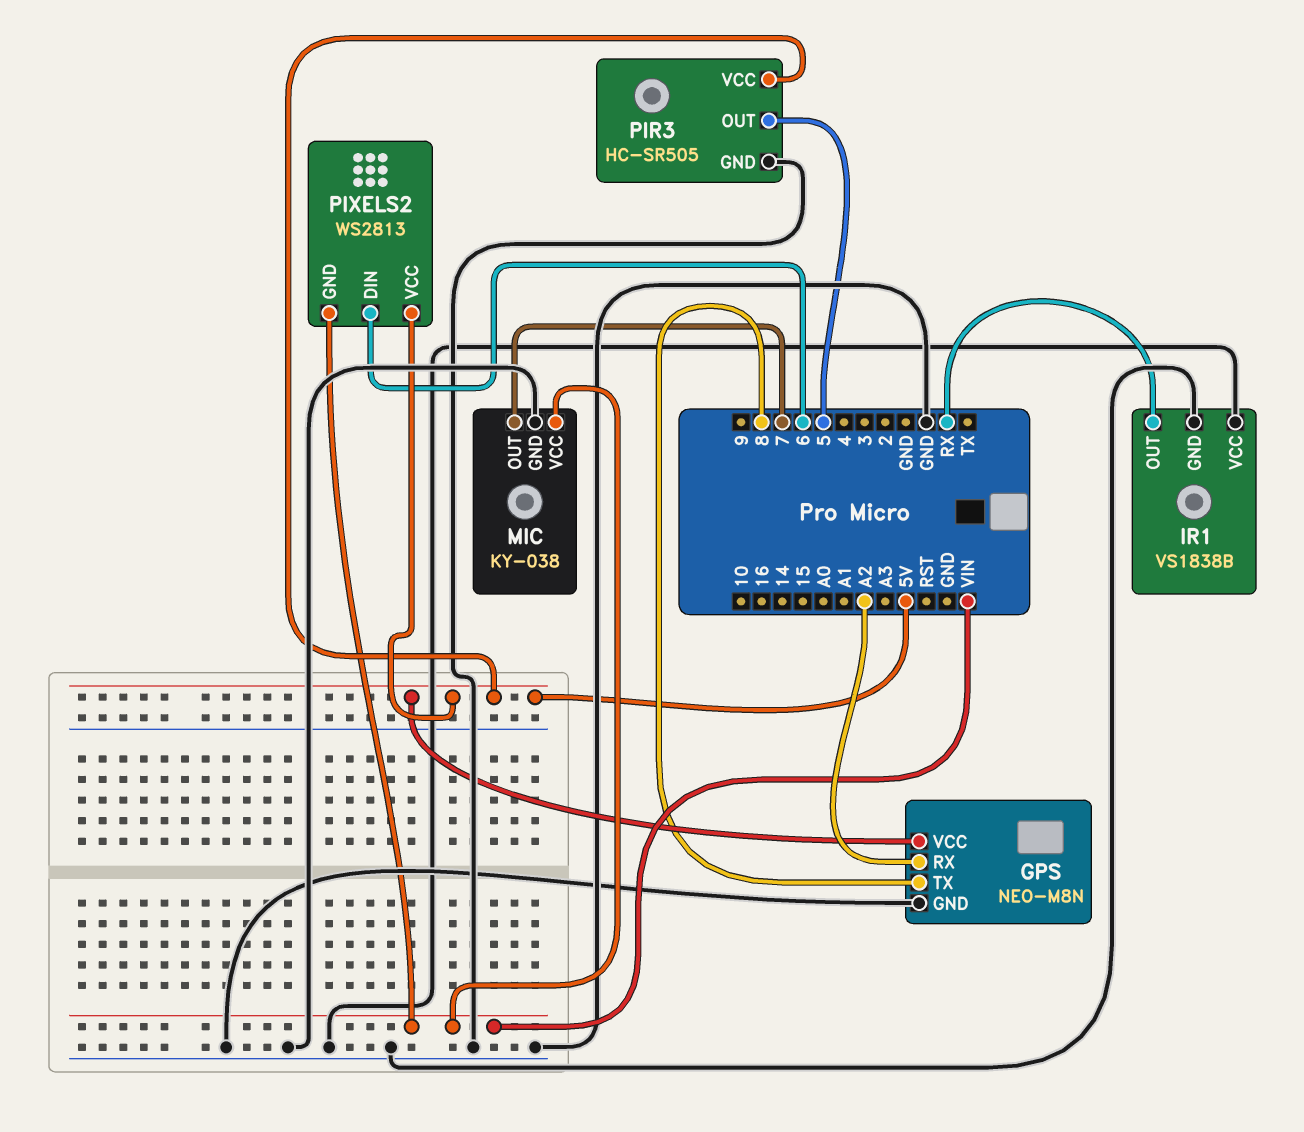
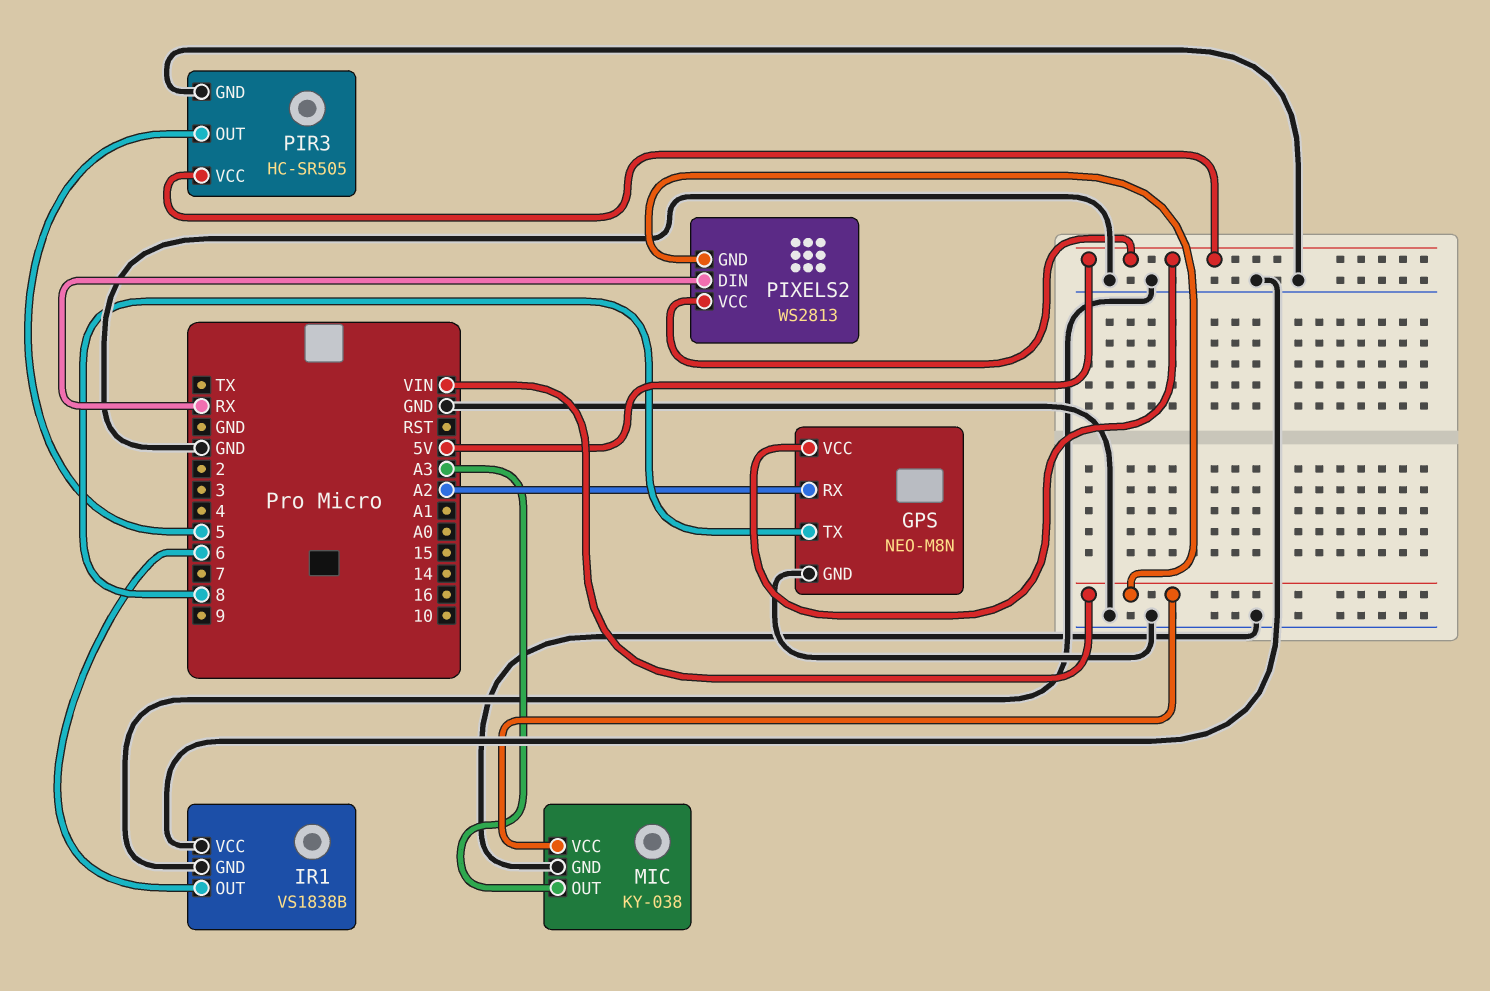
IR1 pin OUT: RX -> 6
MIC pin OUT: 7 -> A3
PIXELS2 pin DIN: 6 -> RX

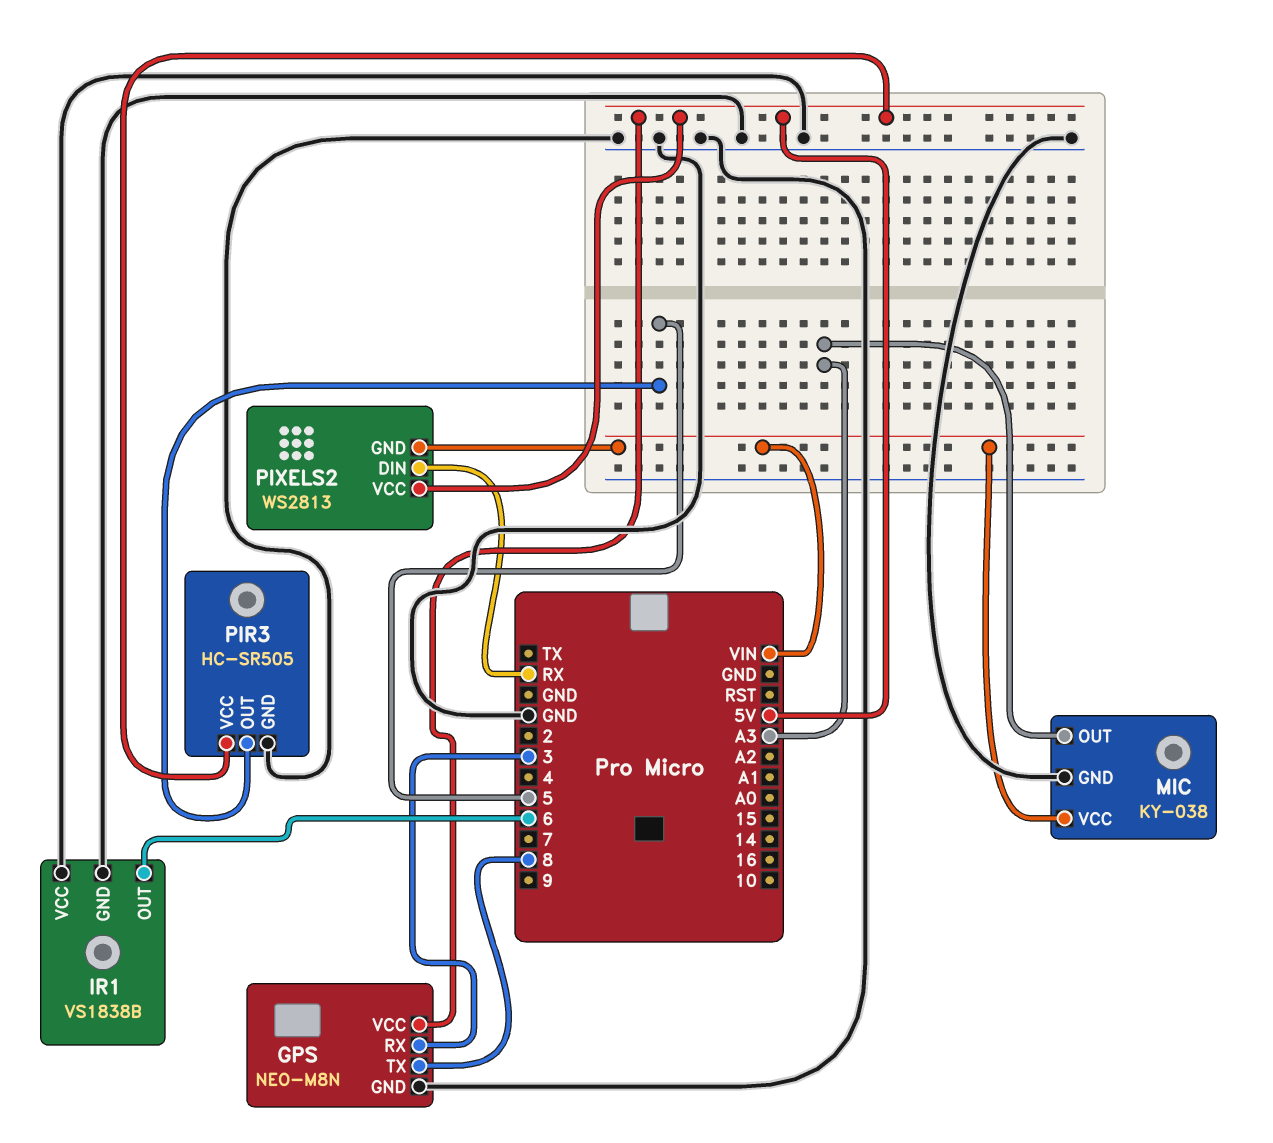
GPS pin RX: A2 -> 3

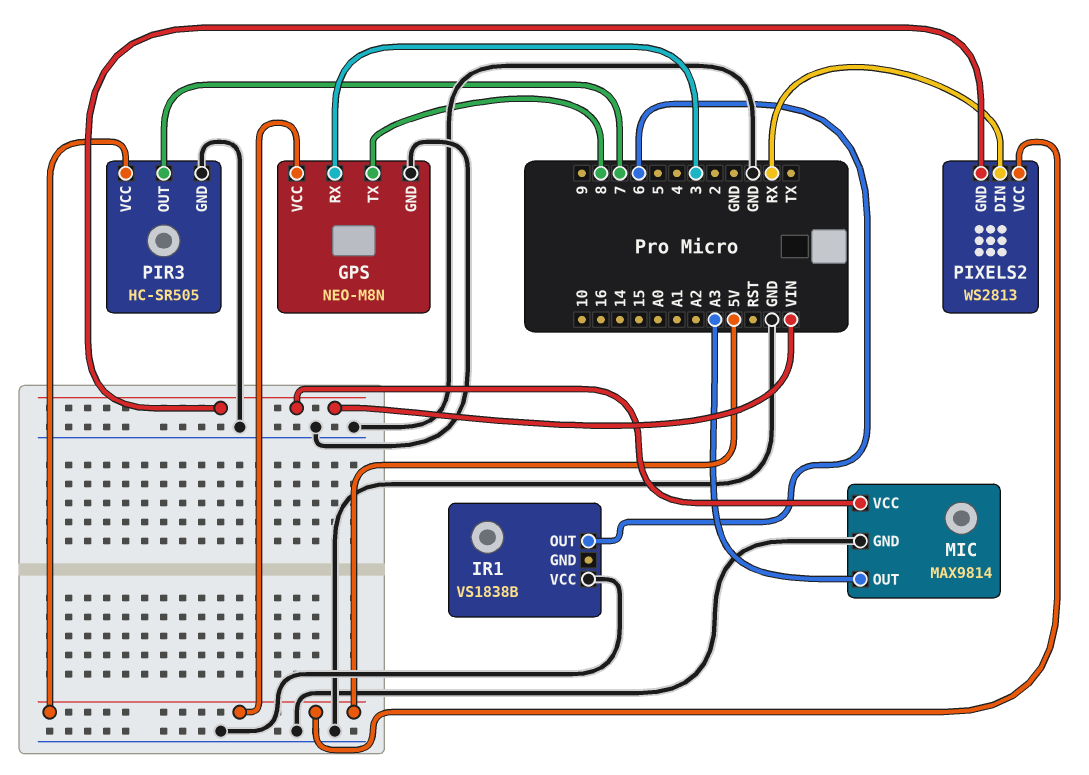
IR1 pin GND: GND -> none
MIC: KY-038 -> MAX9814
PIR3 pin OUT: 5 -> 7

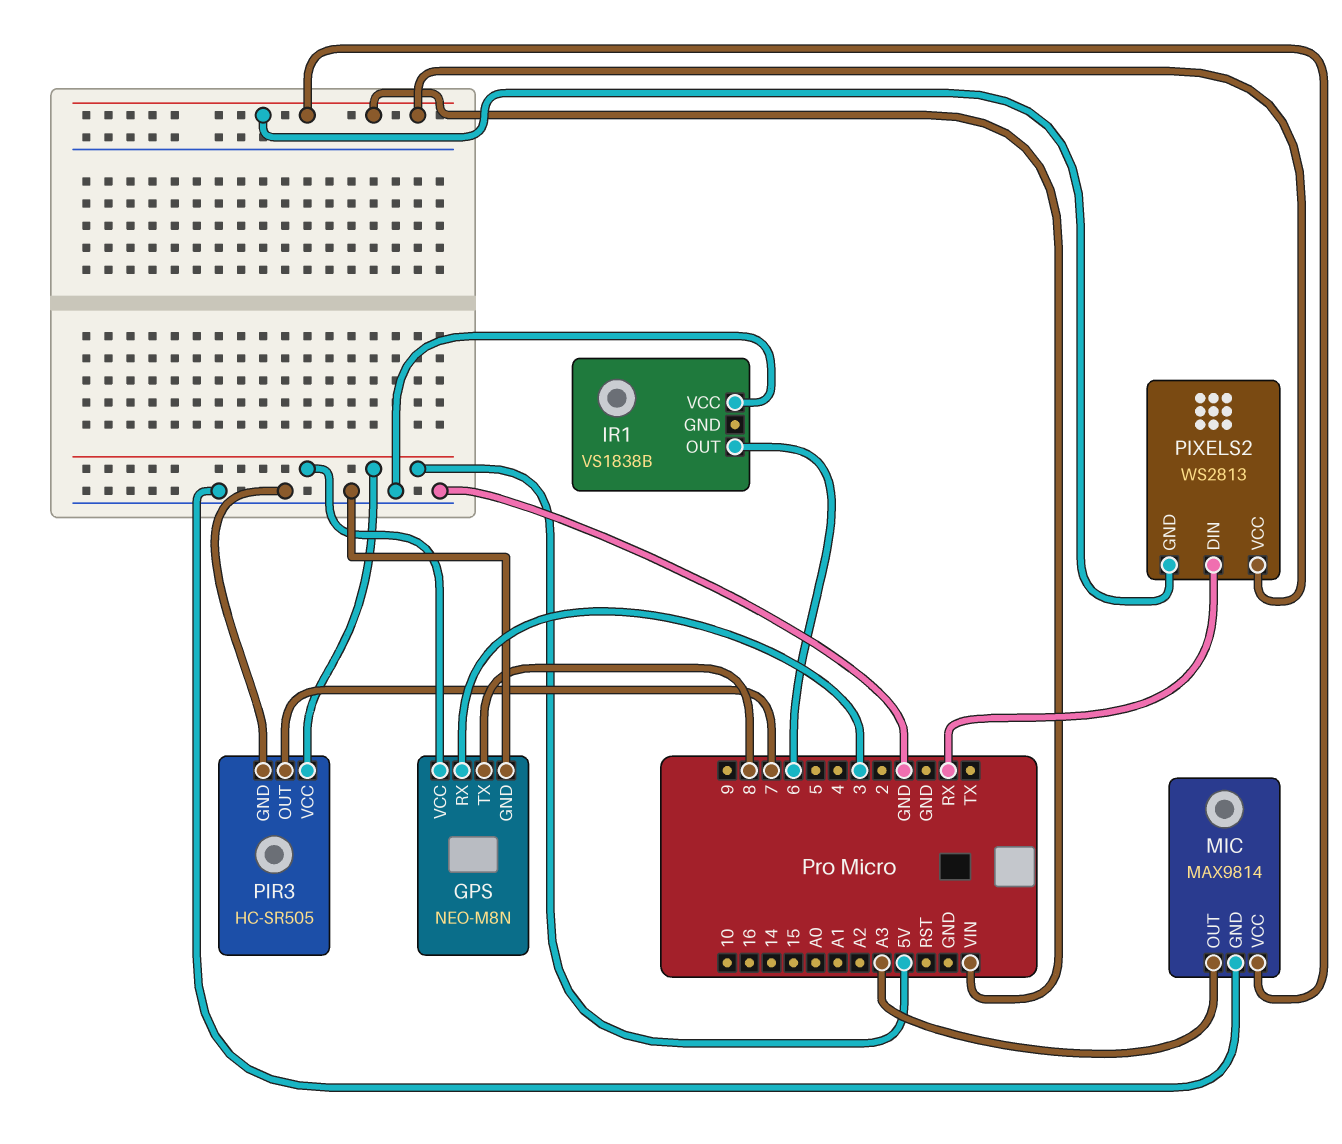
PIXELS2 pin VCC: 5V -> VIN

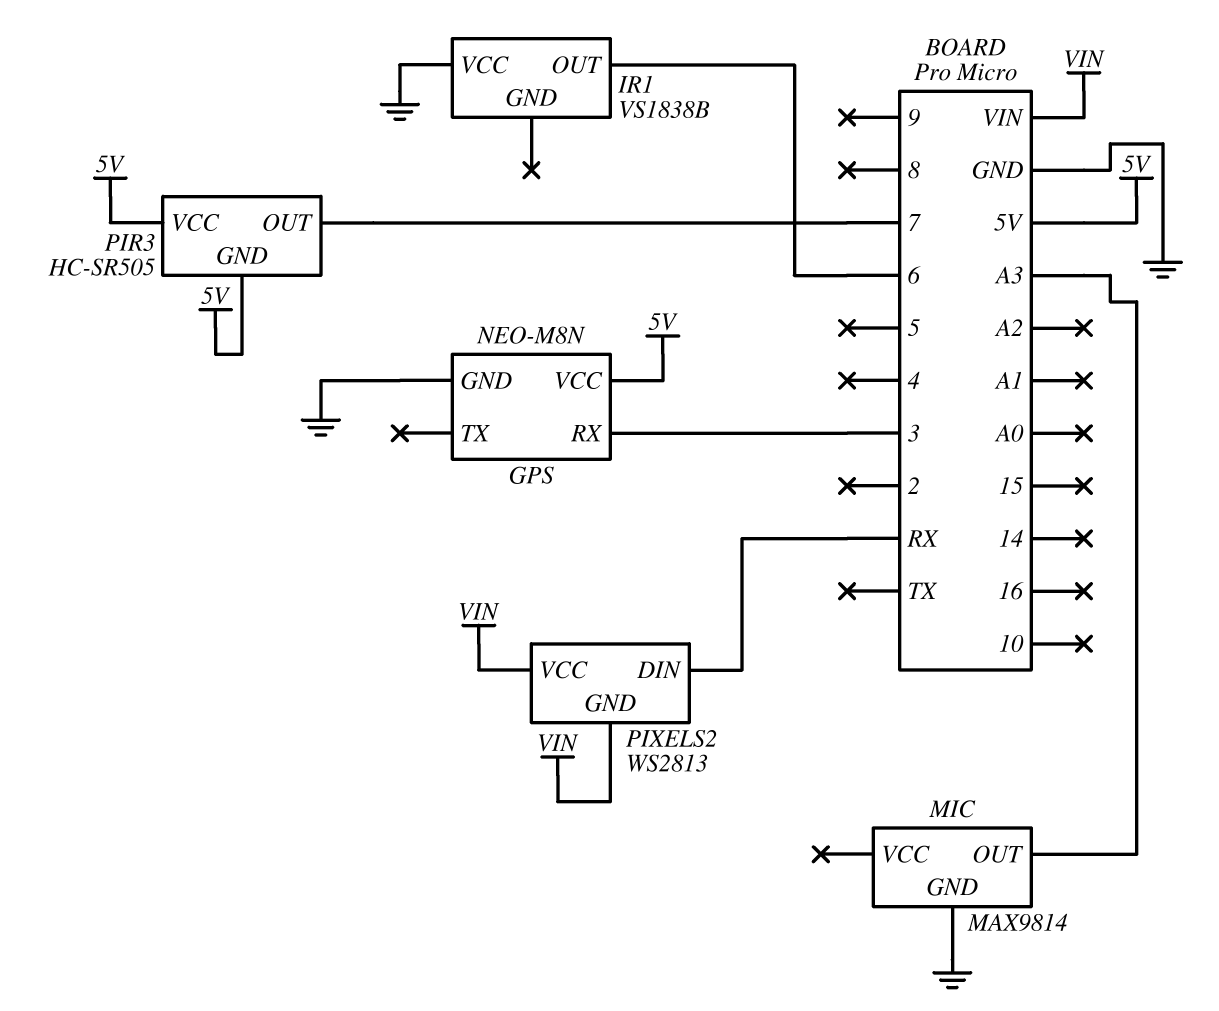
GPS pin TX: 8 -> none
MIC pin VCC: VIN -> none
PIR3 pin GND: GND -> 5V

